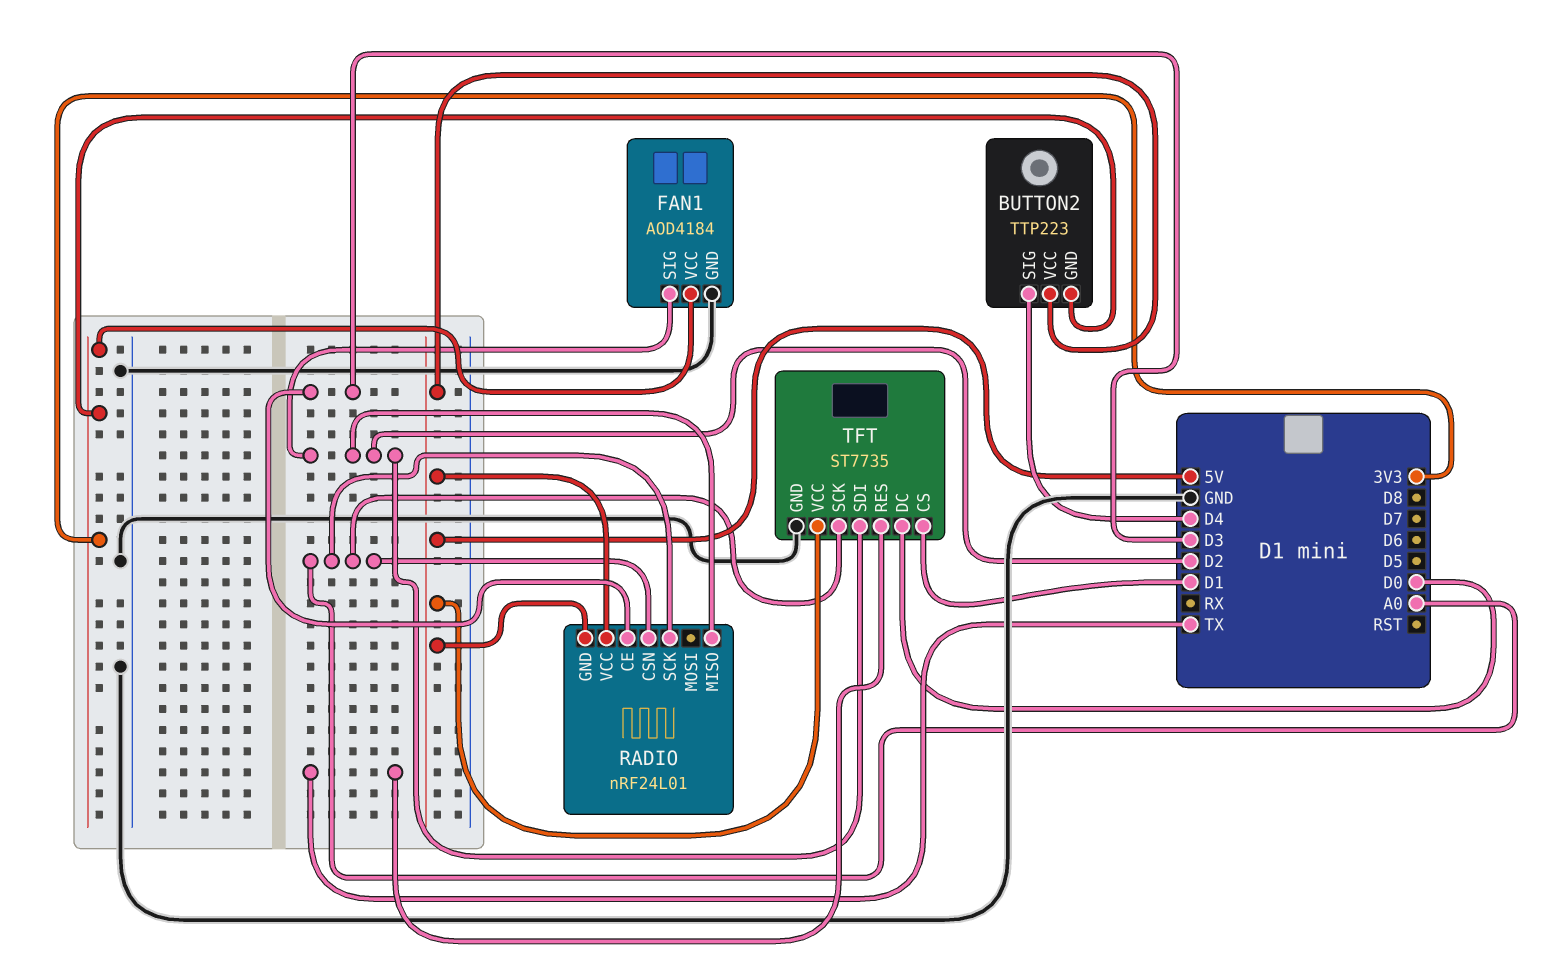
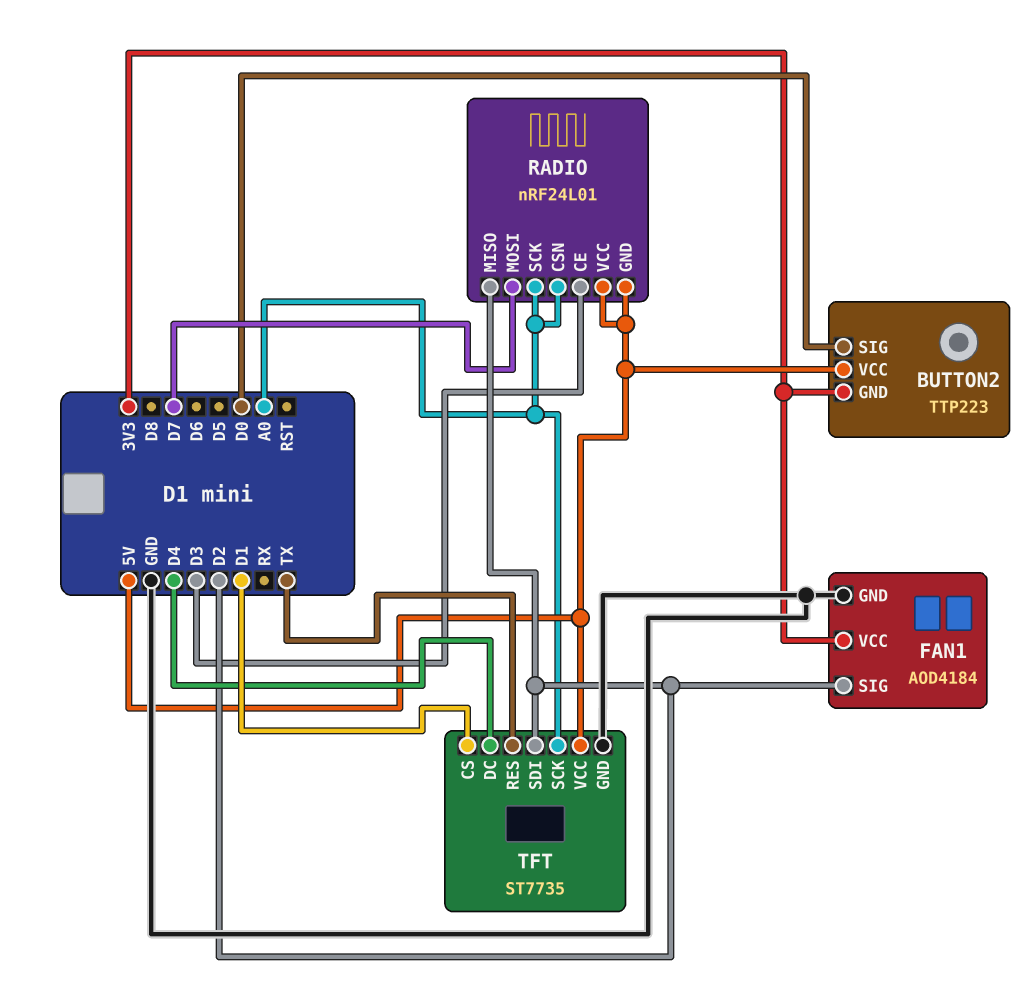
BUTTON2 pin SIG: D4 -> D0
RADIO pin MOSI: none -> D7
TFT pin DC: D0 -> D4

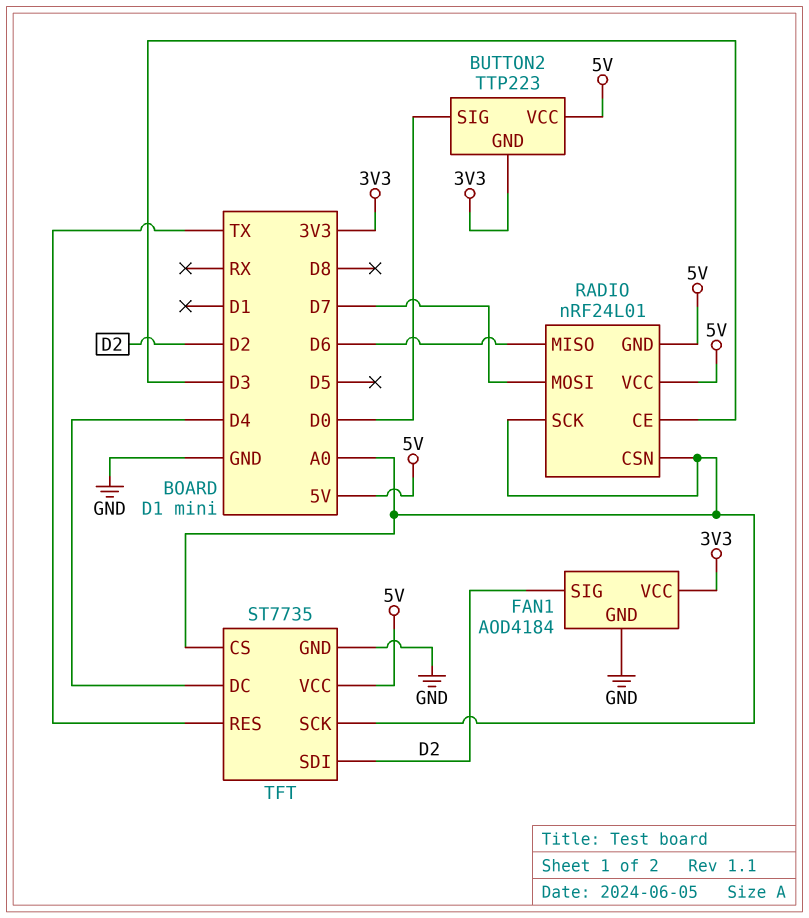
RADIO pin MISO: D2 -> D6
TFT pin CS: D1 -> A0

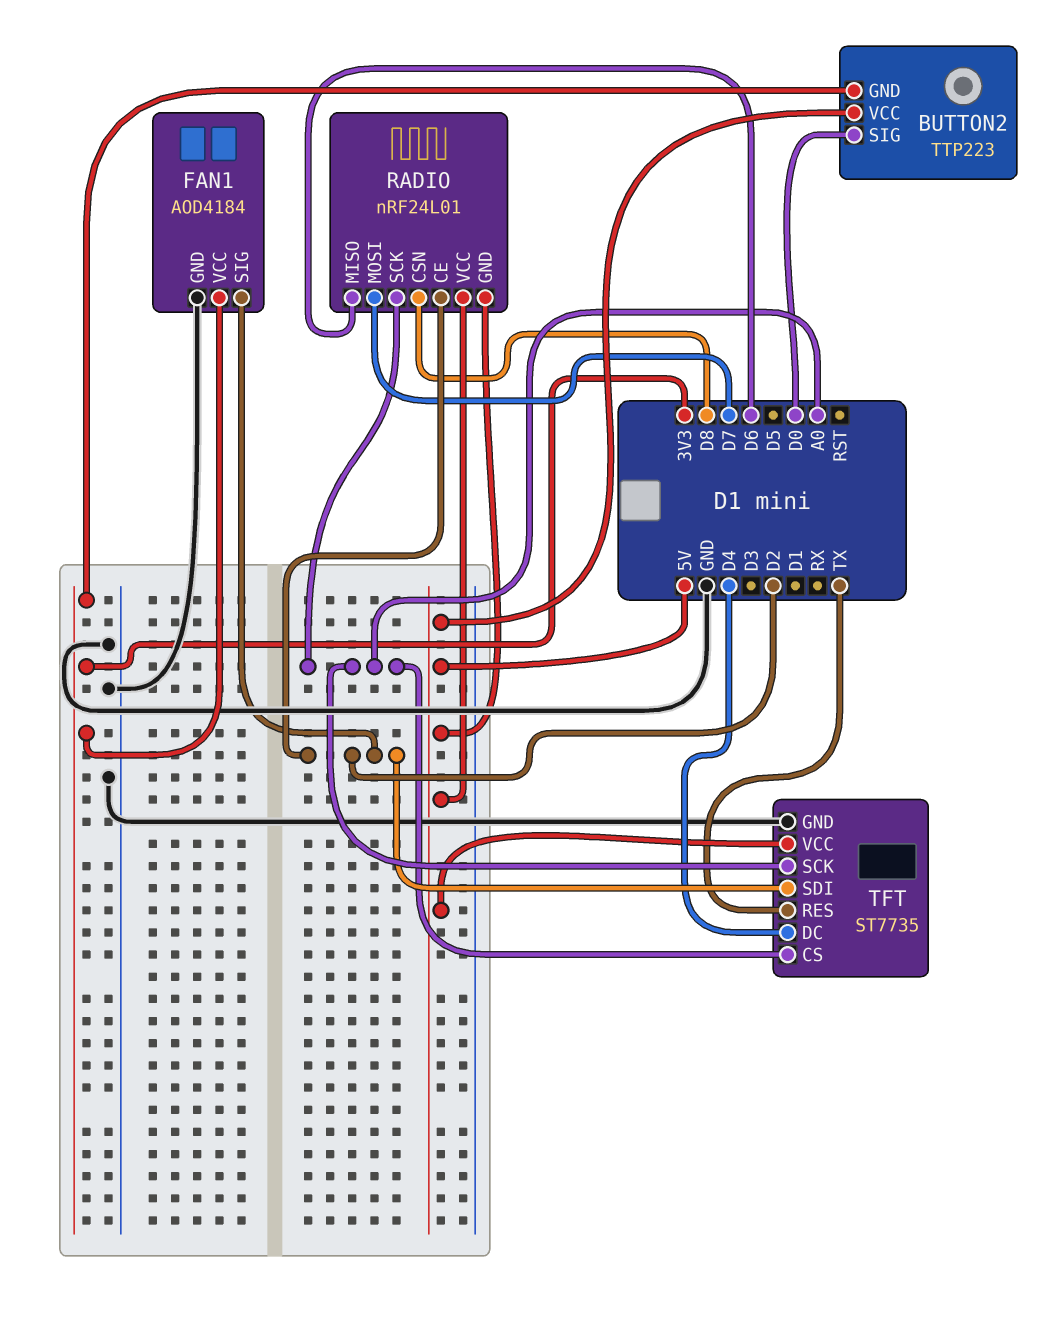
RADIO pin CE: D3 -> D2
RADIO pin CSN: A0 -> D8

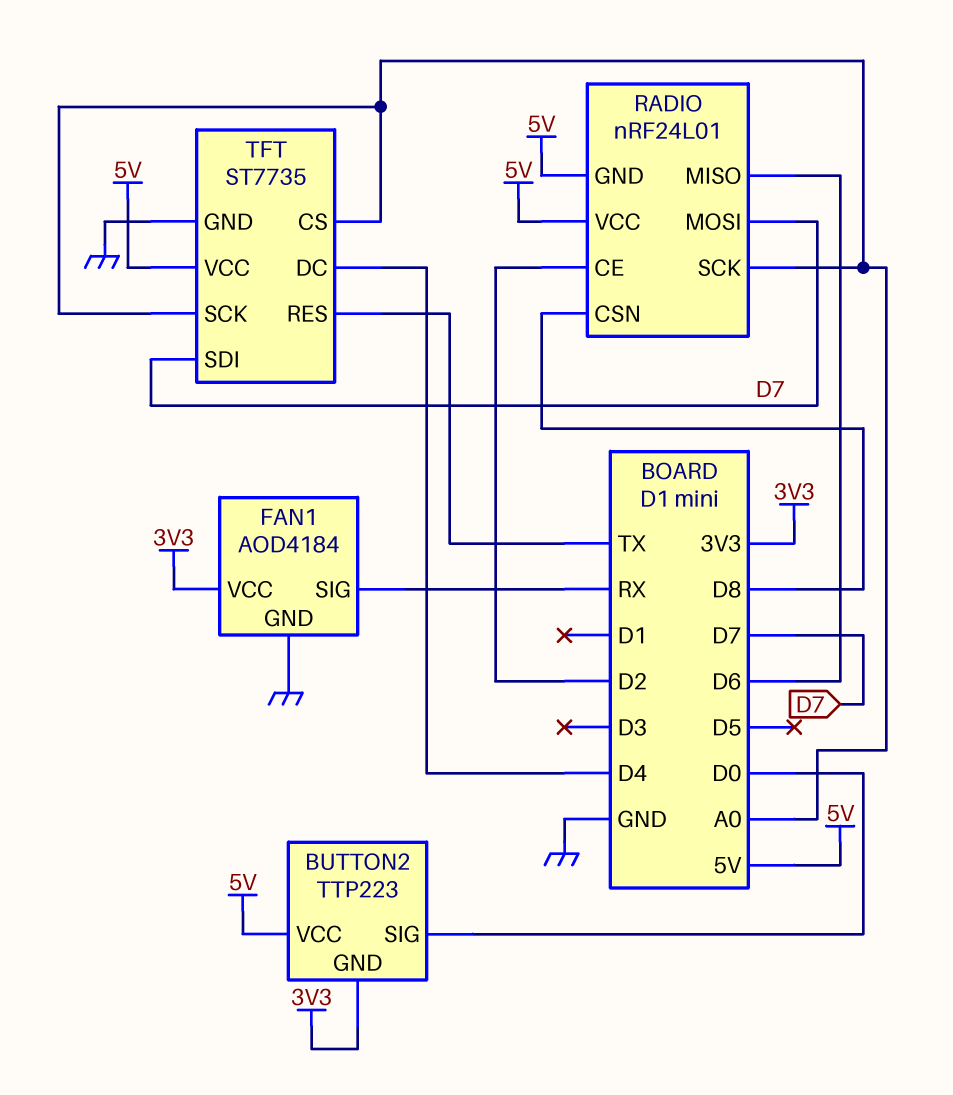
FAN1 pin SIG: D2 -> RX
TFT pin SDI: D2 -> D7

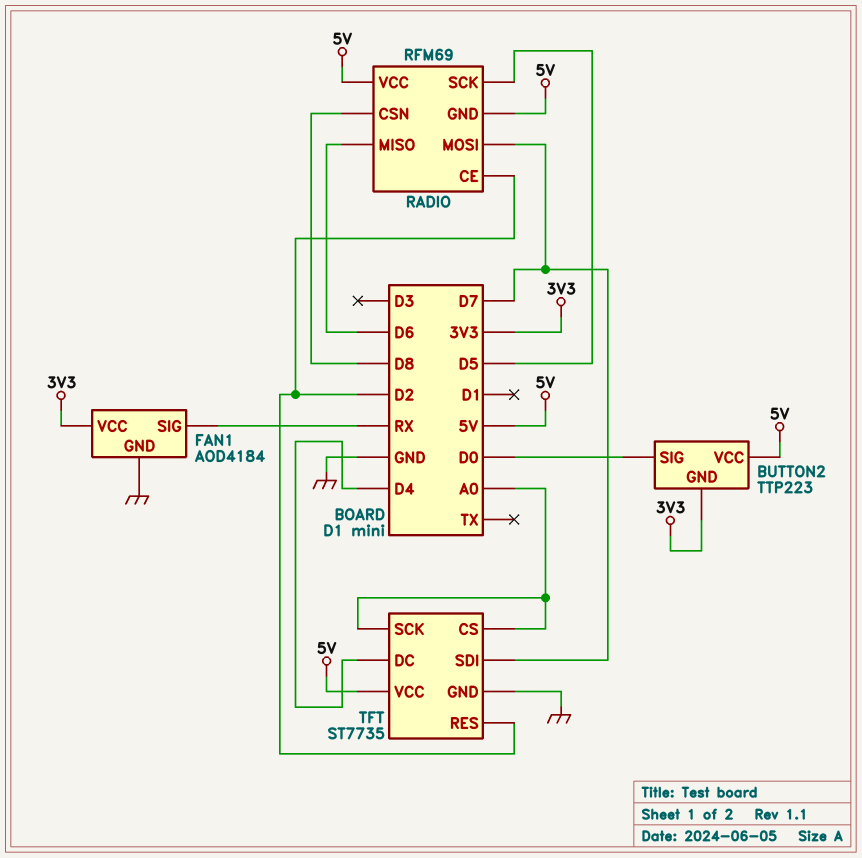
RADIO: nRF24L01 -> RFM69
RADIO pin SCK: A0 -> D5
TFT pin RES: TX -> D2

